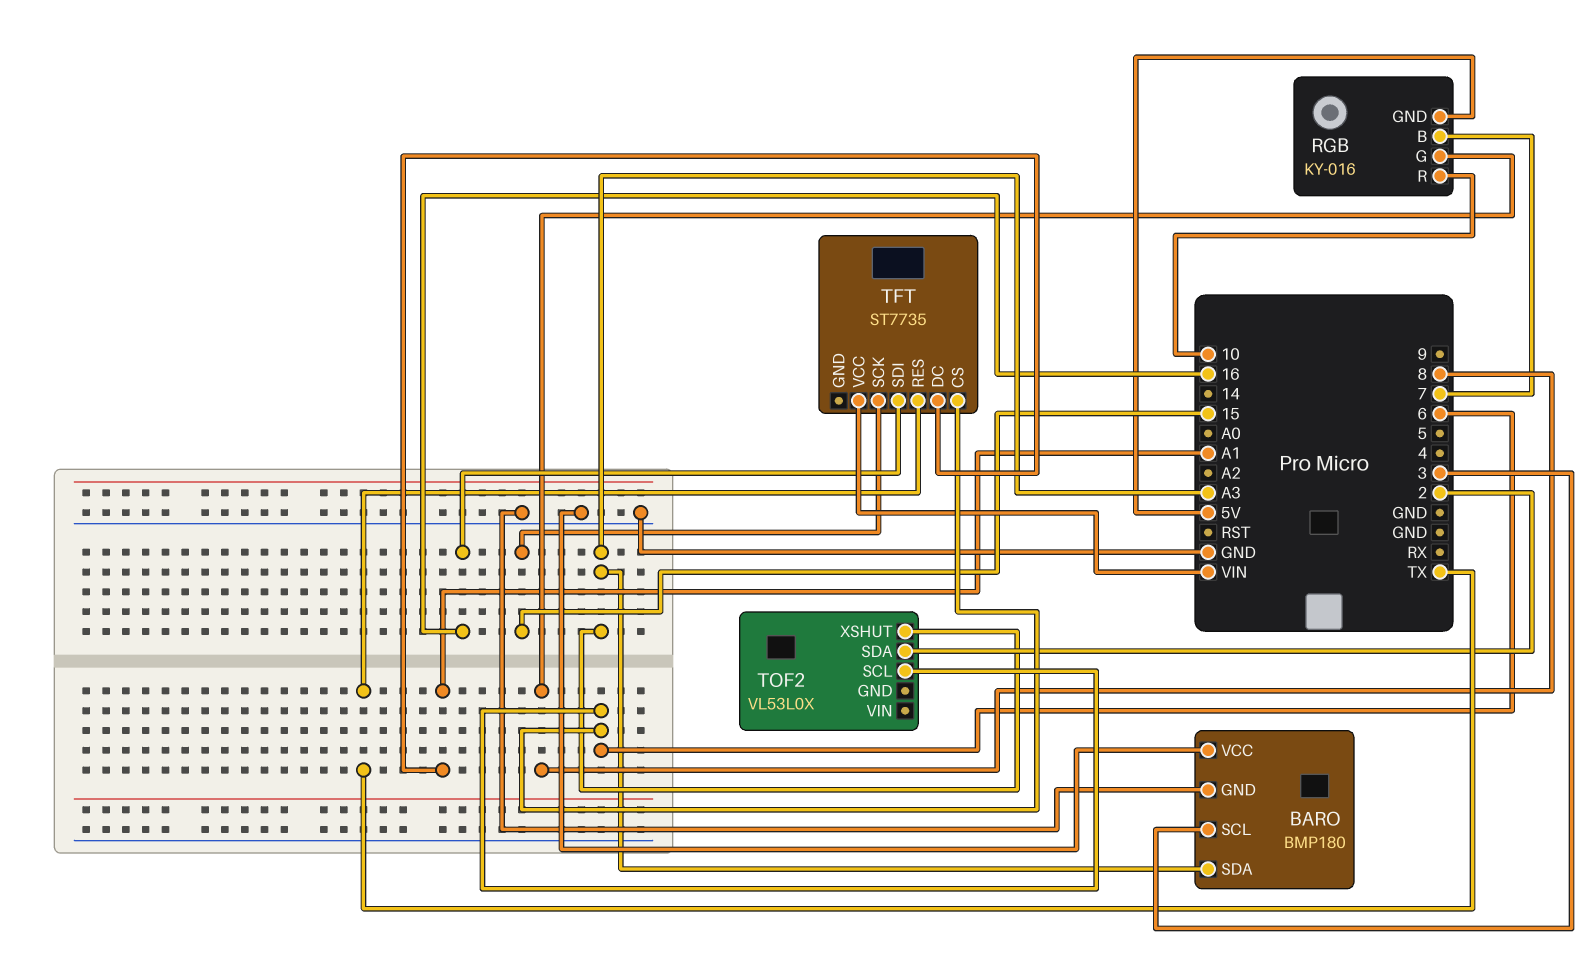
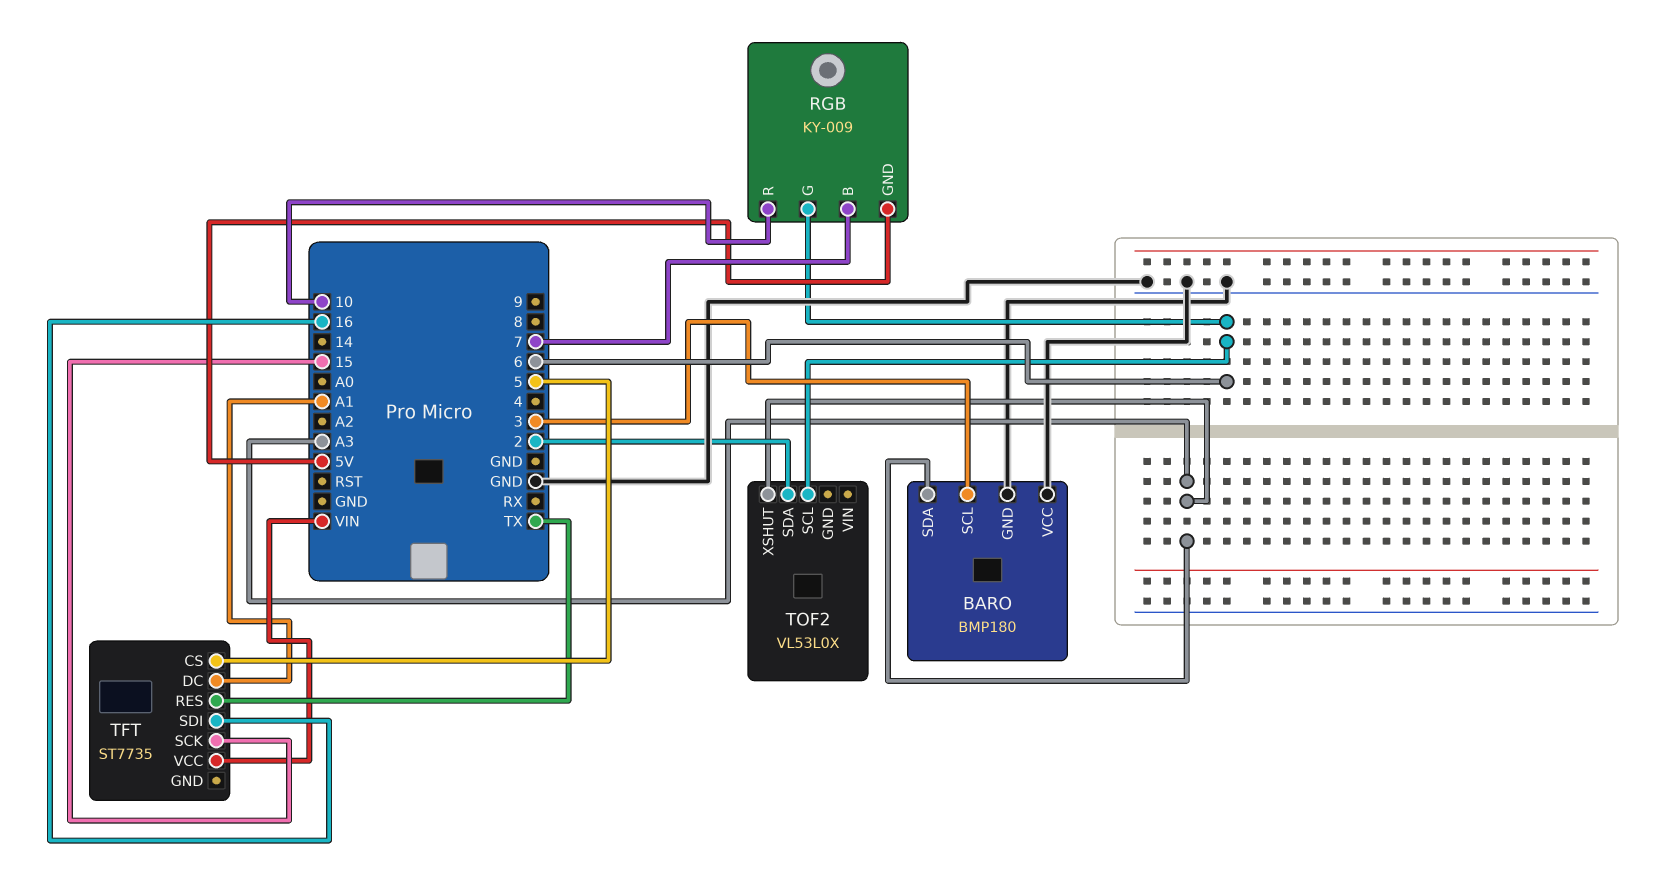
RGB: KY-016 -> KY-009
RGB pin G: 8 -> 6
TFT pin CS: 6 -> 5

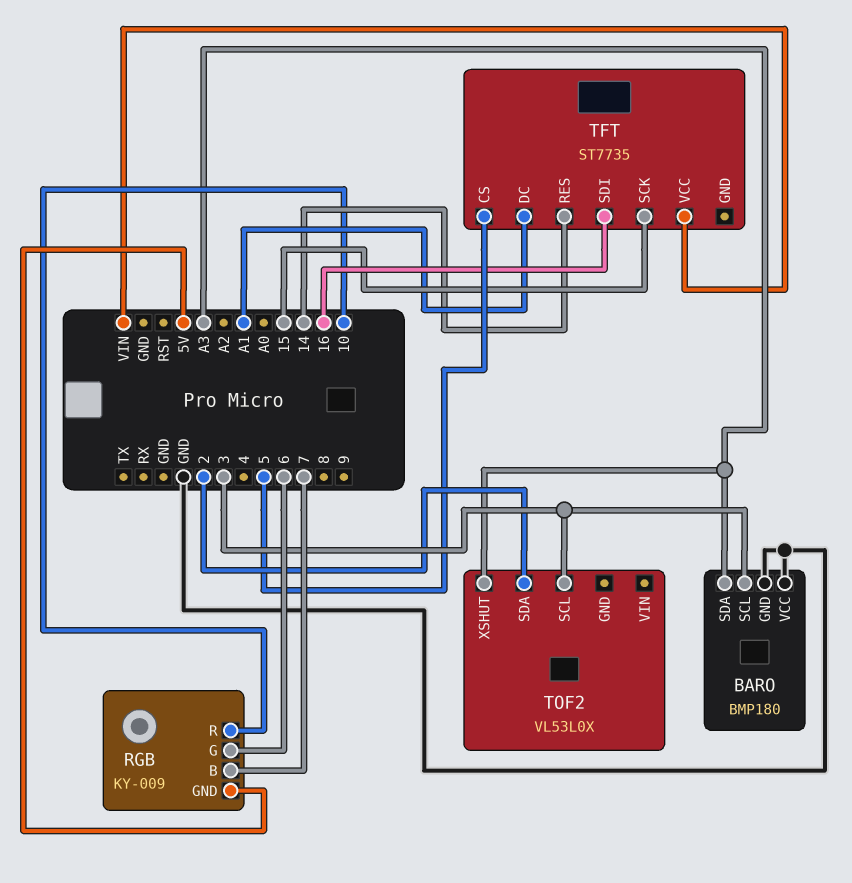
TFT pin RES: TX -> 14
TOF2 pin SCL: 6 -> 3

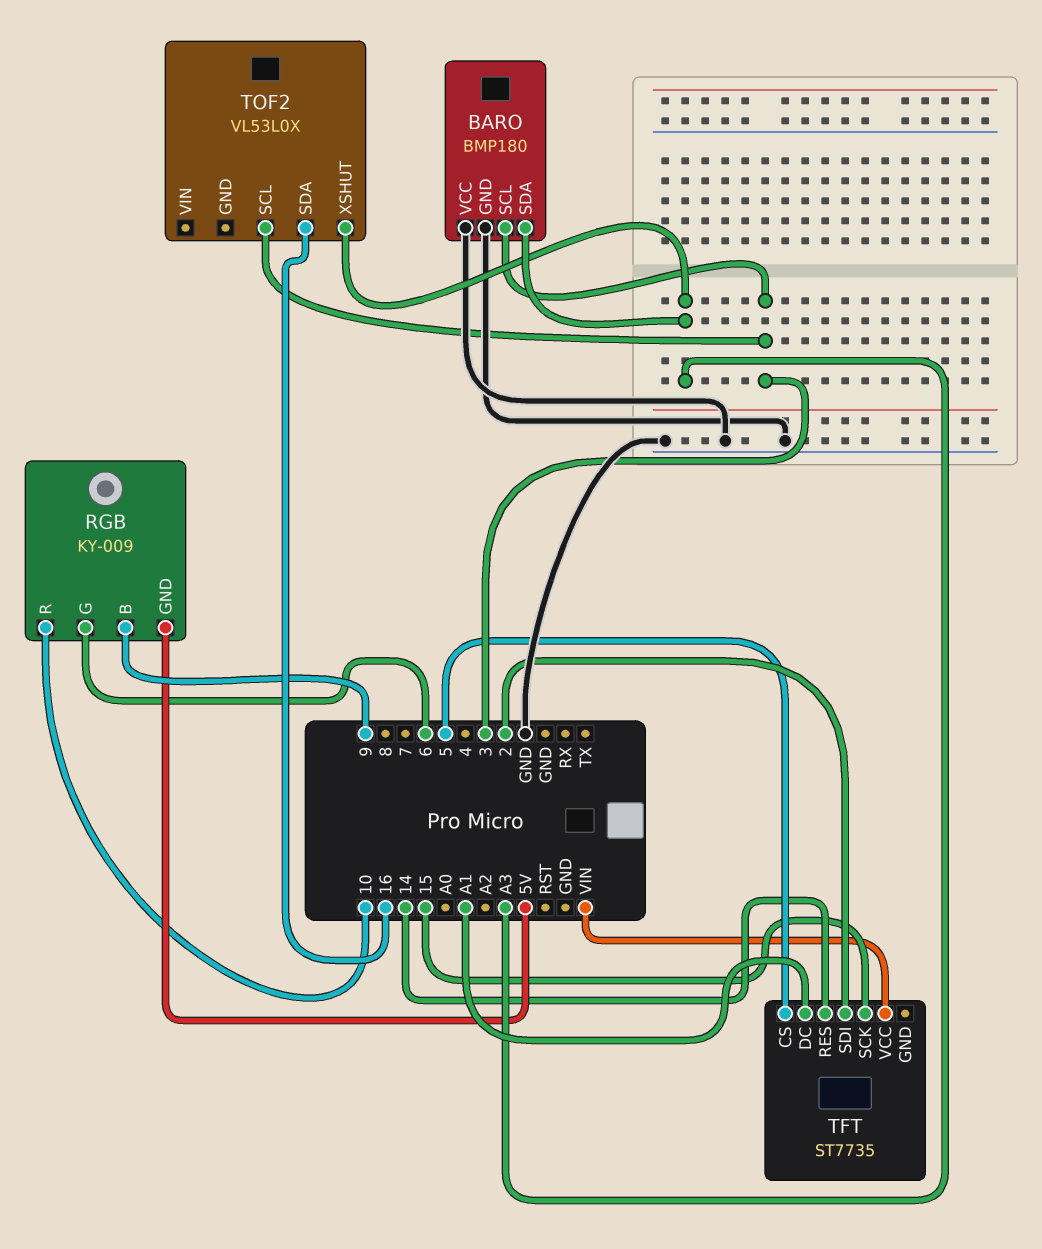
RGB pin B: 7 -> 9
TFT pin SDI: 16 -> 2
TOF2 pin SDA: 2 -> 16

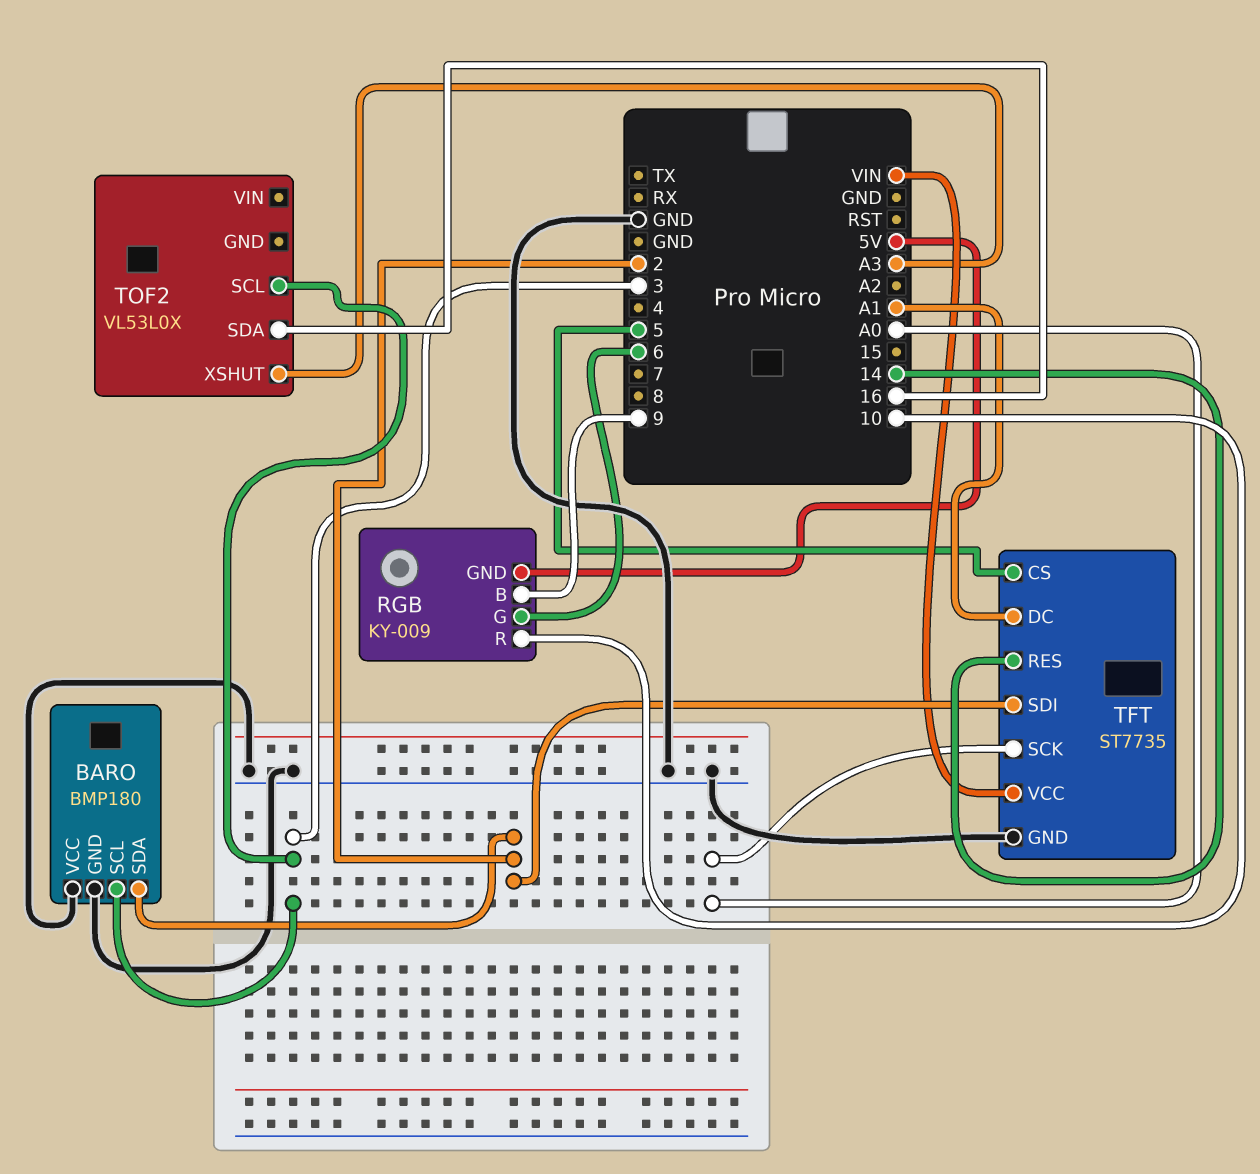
BARO pin SDA: A3 -> 2
TFT pin GND: none -> GND
TFT pin SCK: 15 -> A0

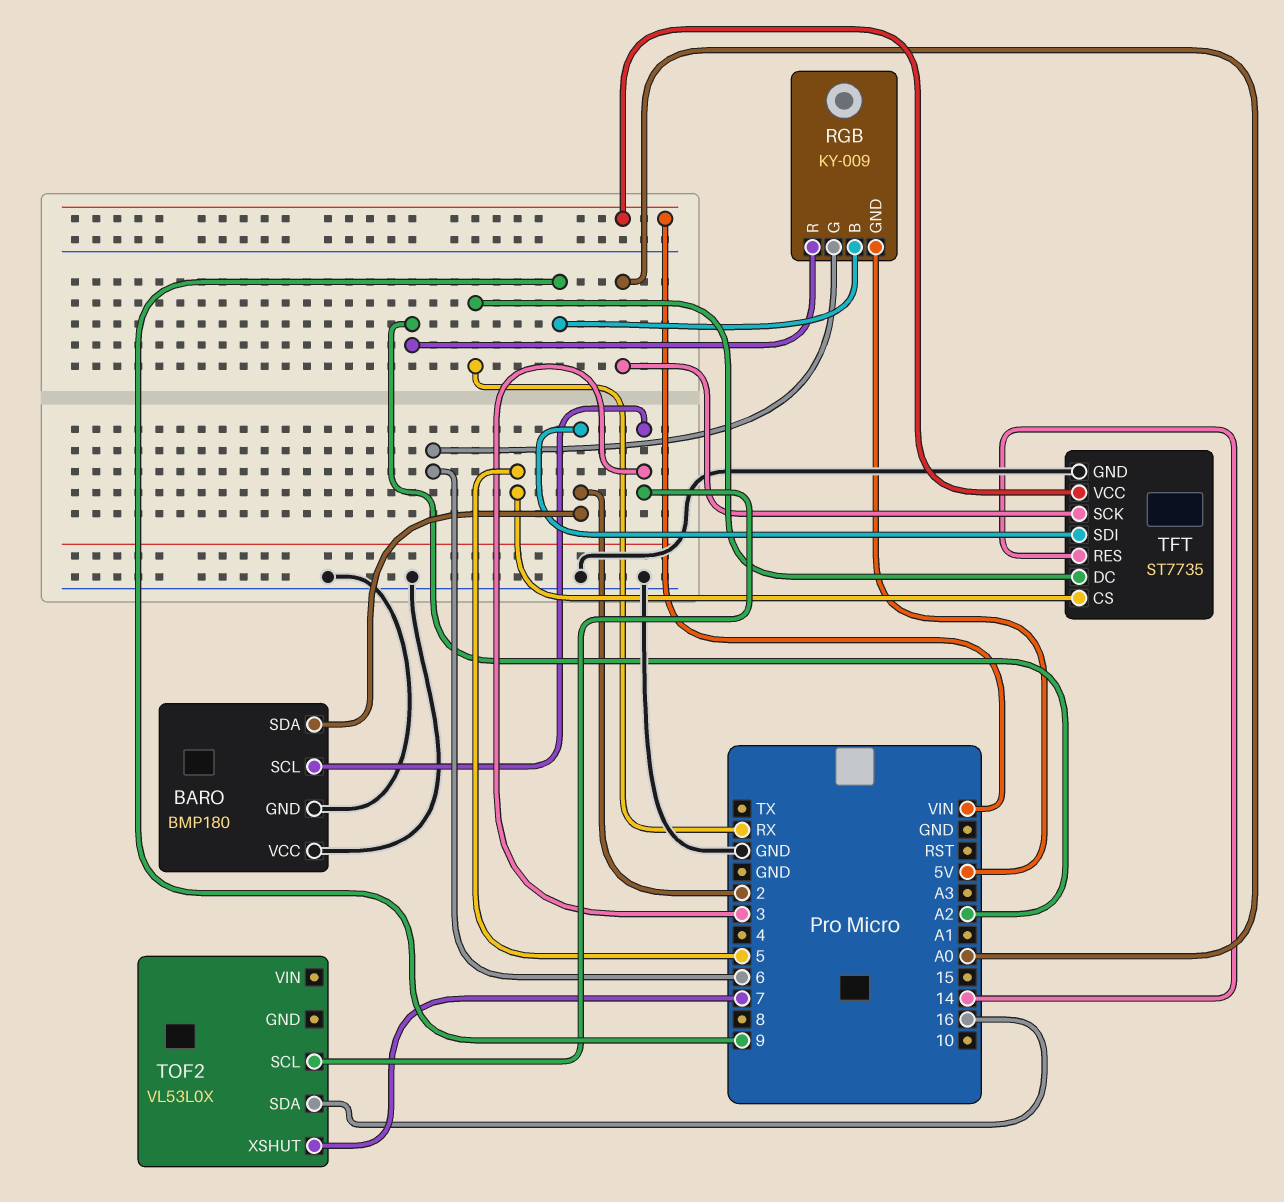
RGB pin R: 10 -> A2
TFT pin DC: A1 -> RX
TOF2 pin XSHUT: A3 -> 7

